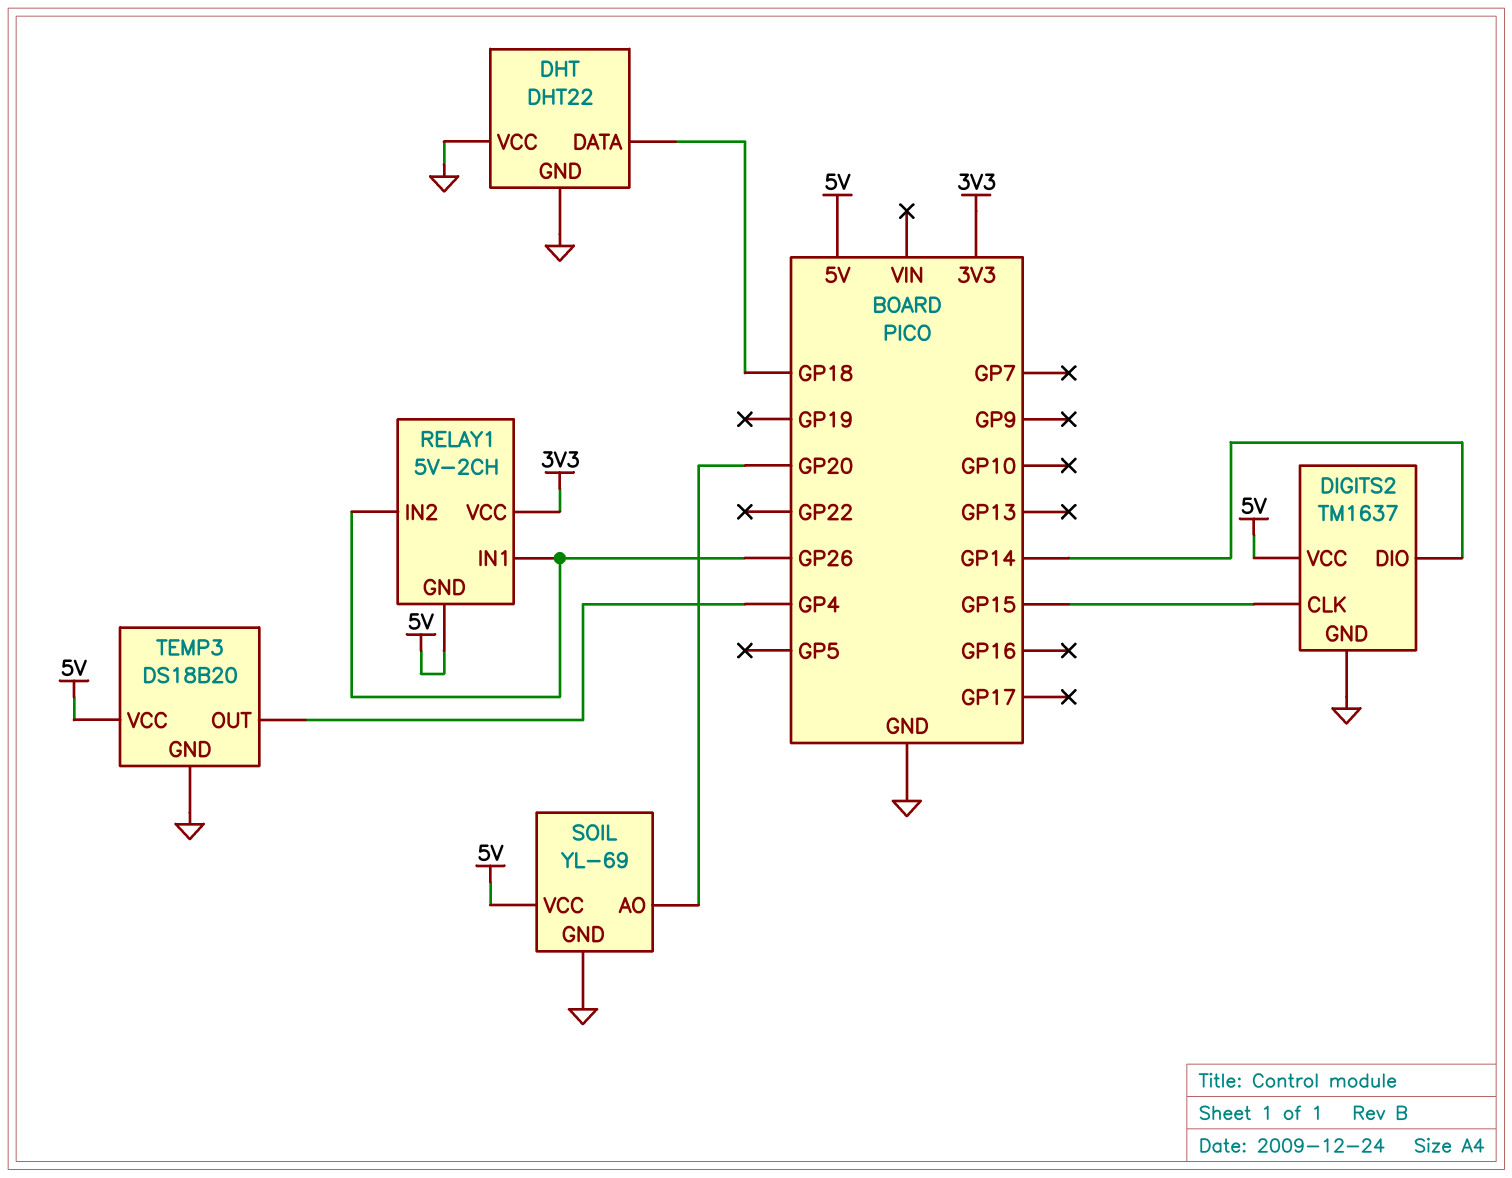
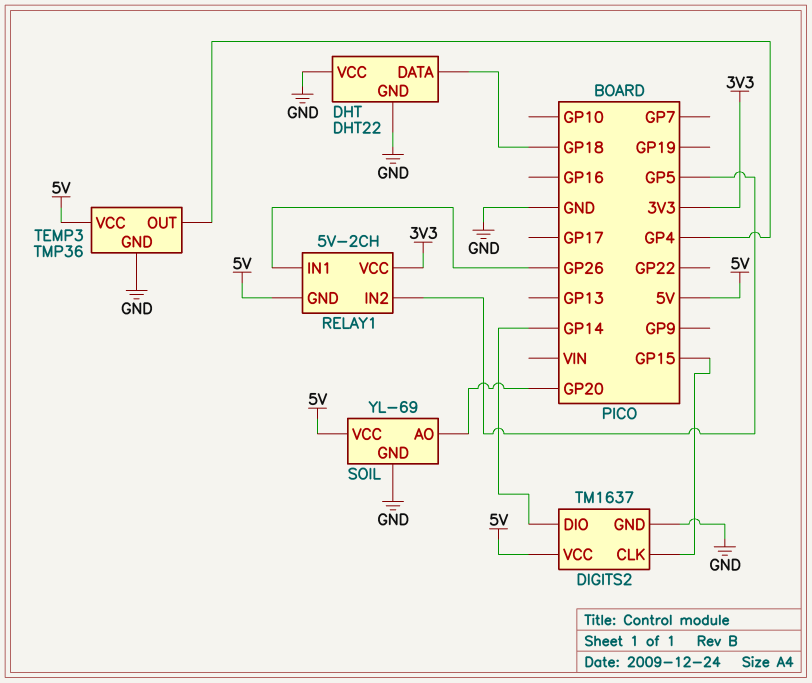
RELAY1 pin IN2: GP26 -> GP5
TEMP3: DS18B20 -> TMP36

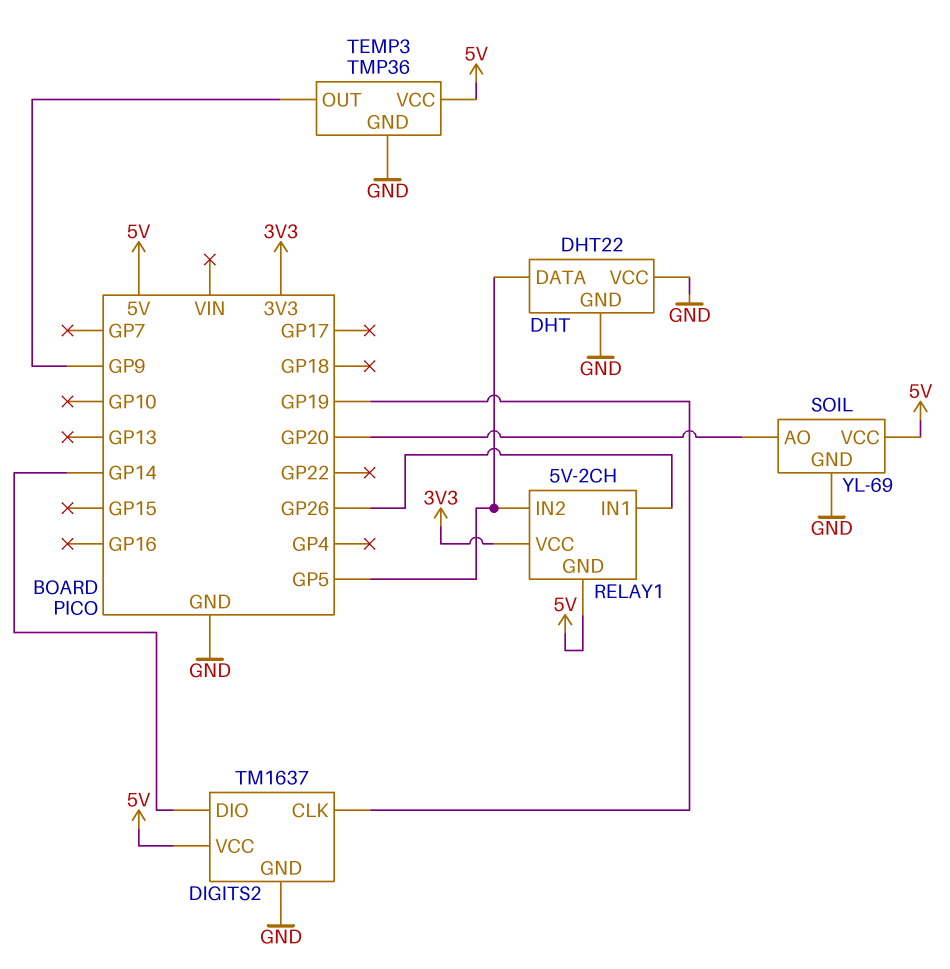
DHT pin DATA: GP18 -> GP5
DIGITS2 pin CLK: GP15 -> GP19
TEMP3 pin OUT: GP4 -> GP9

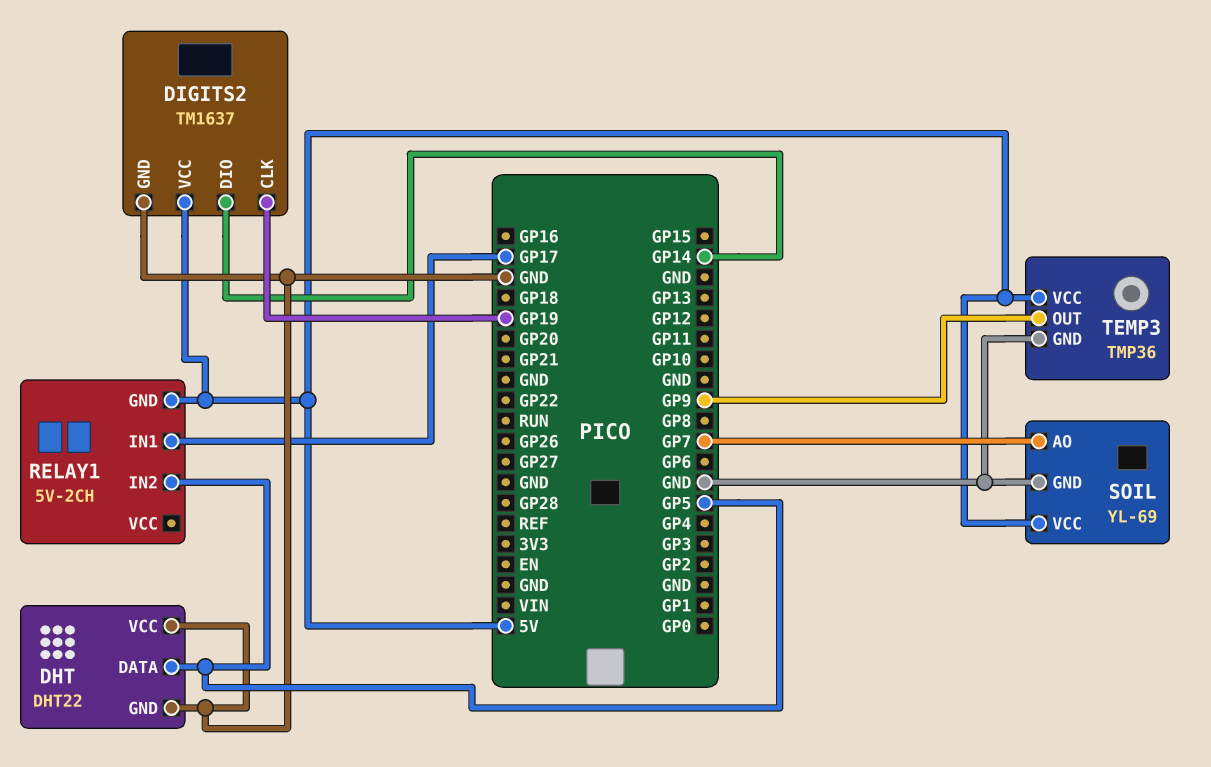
RELAY1 pin IN1: GP26 -> GP17
RELAY1 pin VCC: 3V3 -> none
SOIL pin AO: GP20 -> GP7

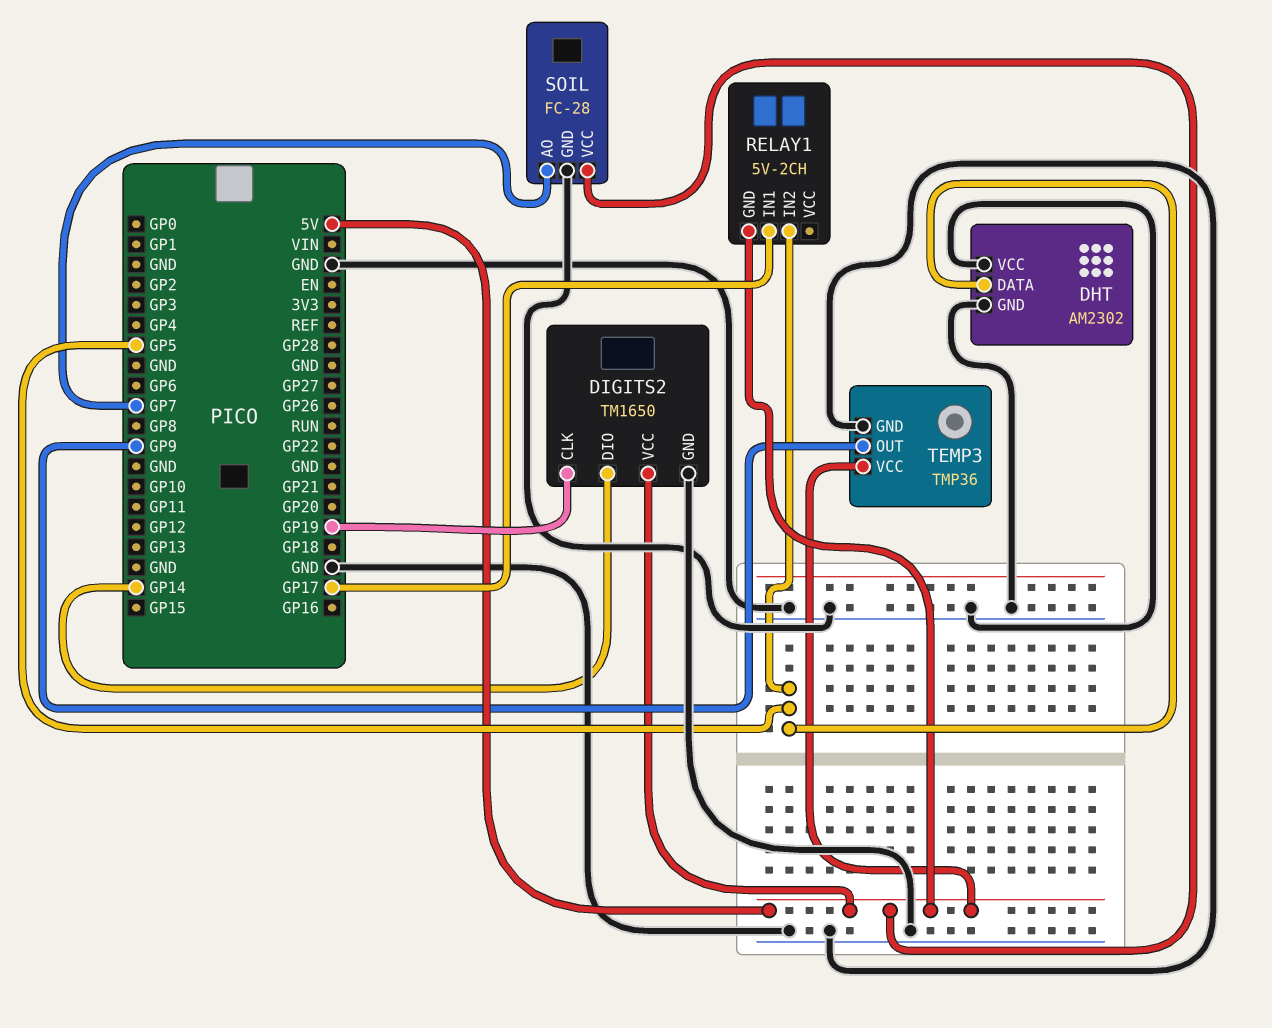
DHT: DHT22 -> AM2302
DIGITS2: TM1637 -> TM1650
SOIL: YL-69 -> FC-28

